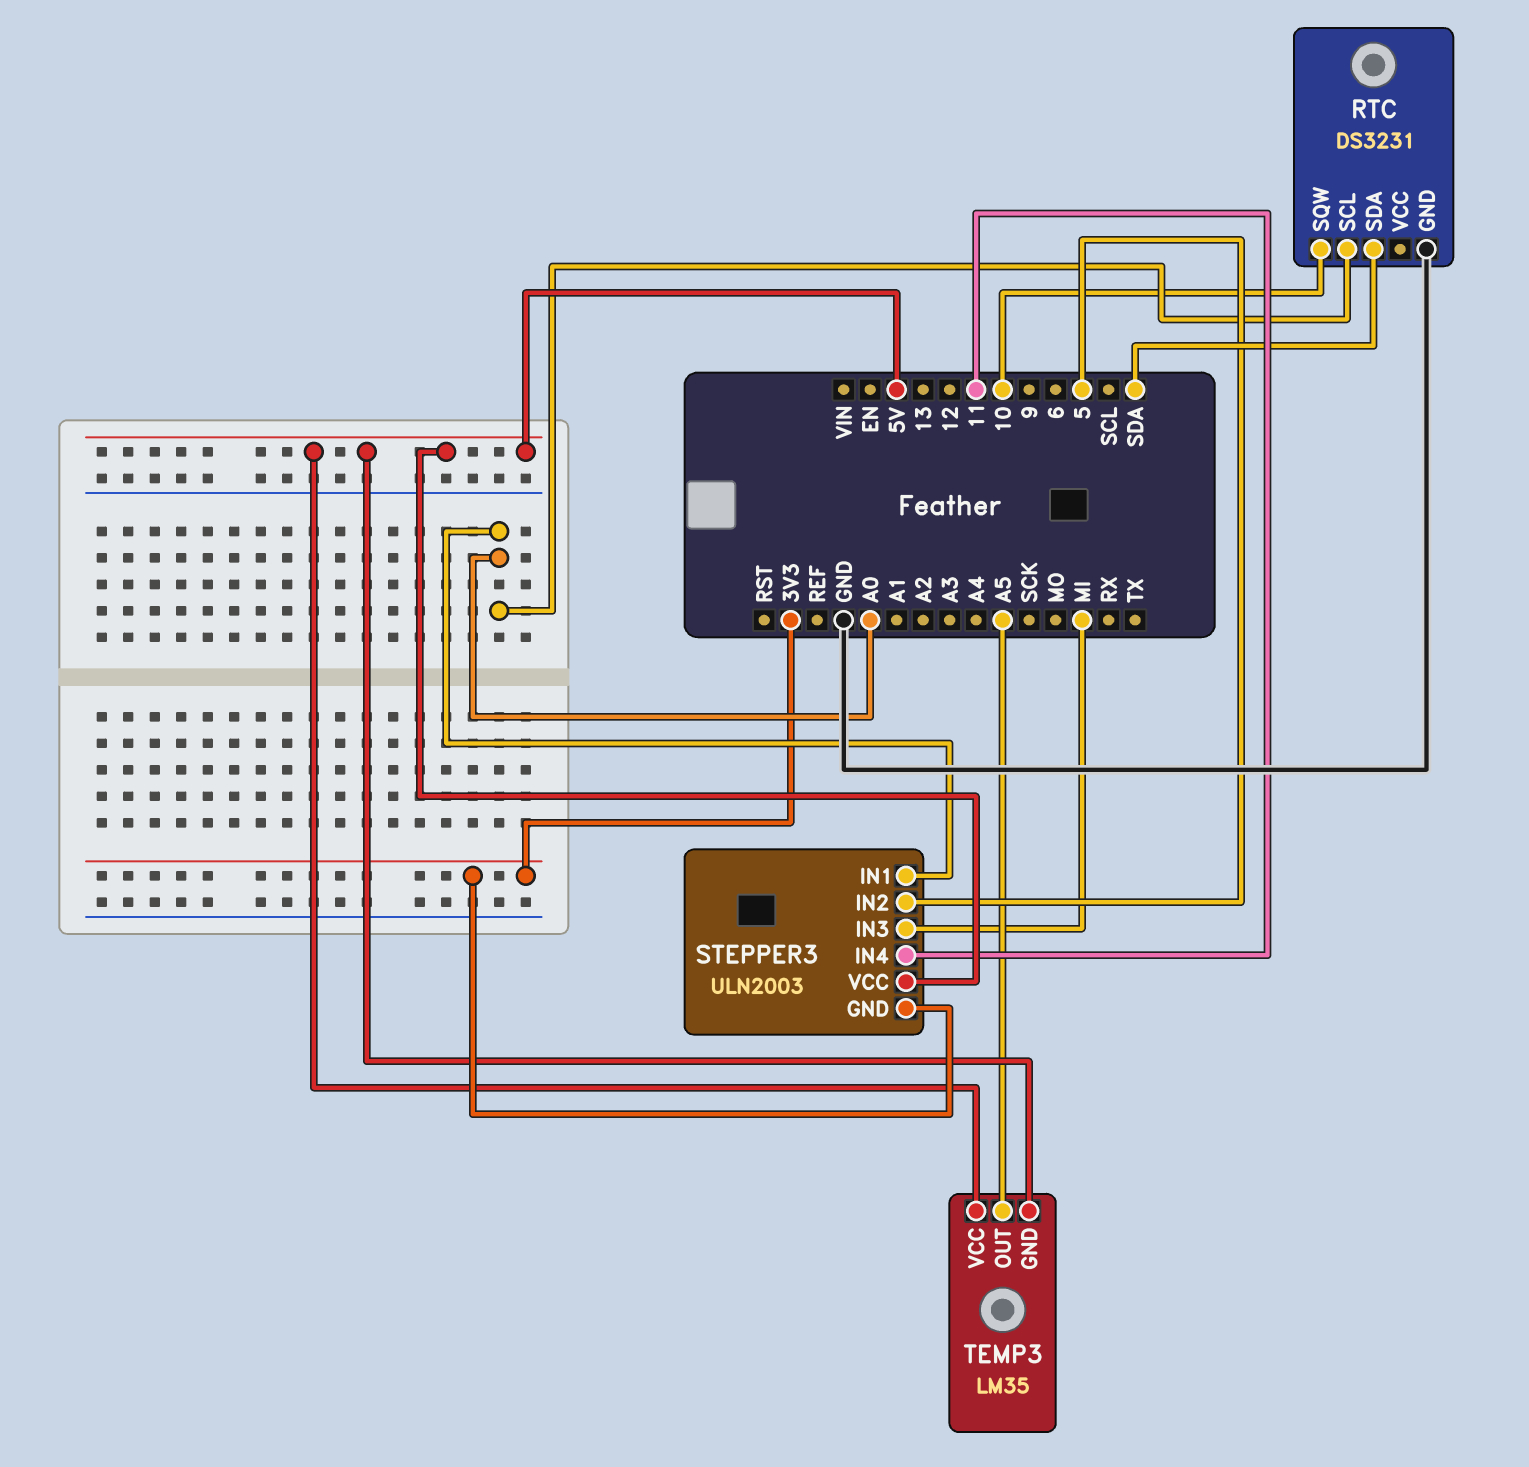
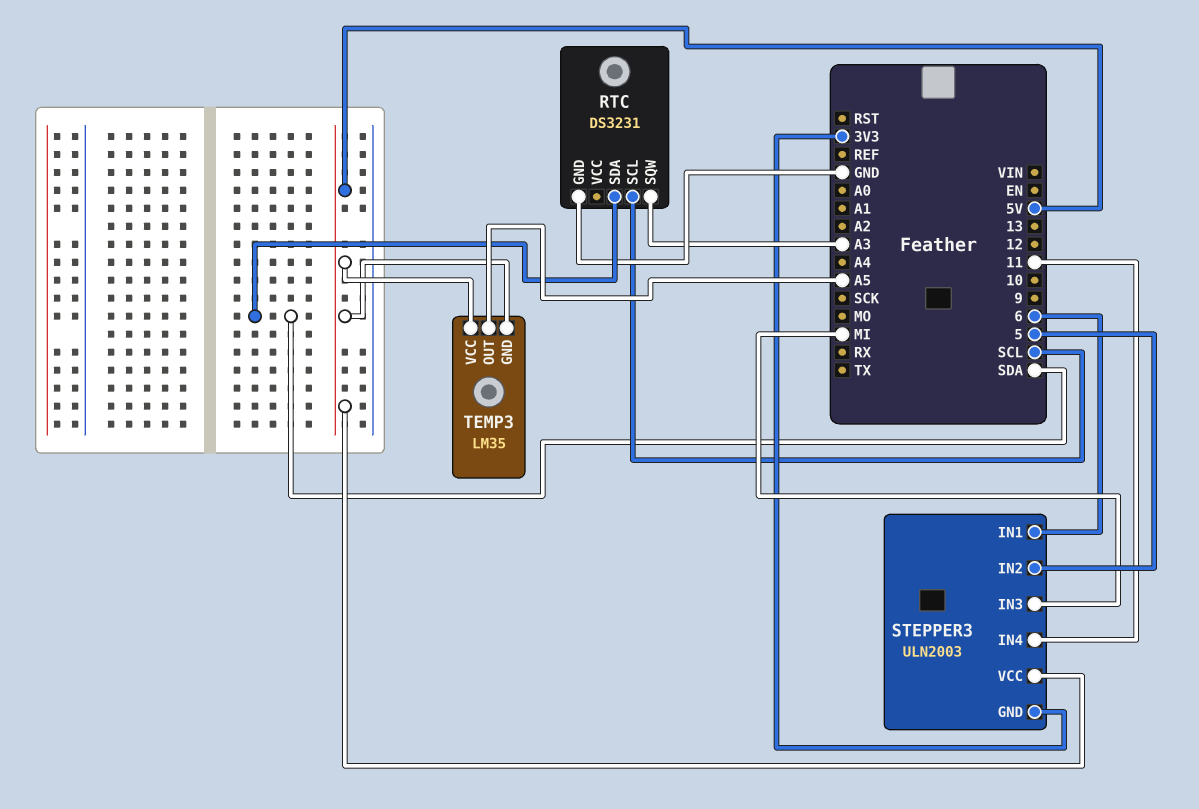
RTC pin SCL: A0 -> SCL
RTC pin SQW: 10 -> A3
STEPPER3 pin IN1: A0 -> 6

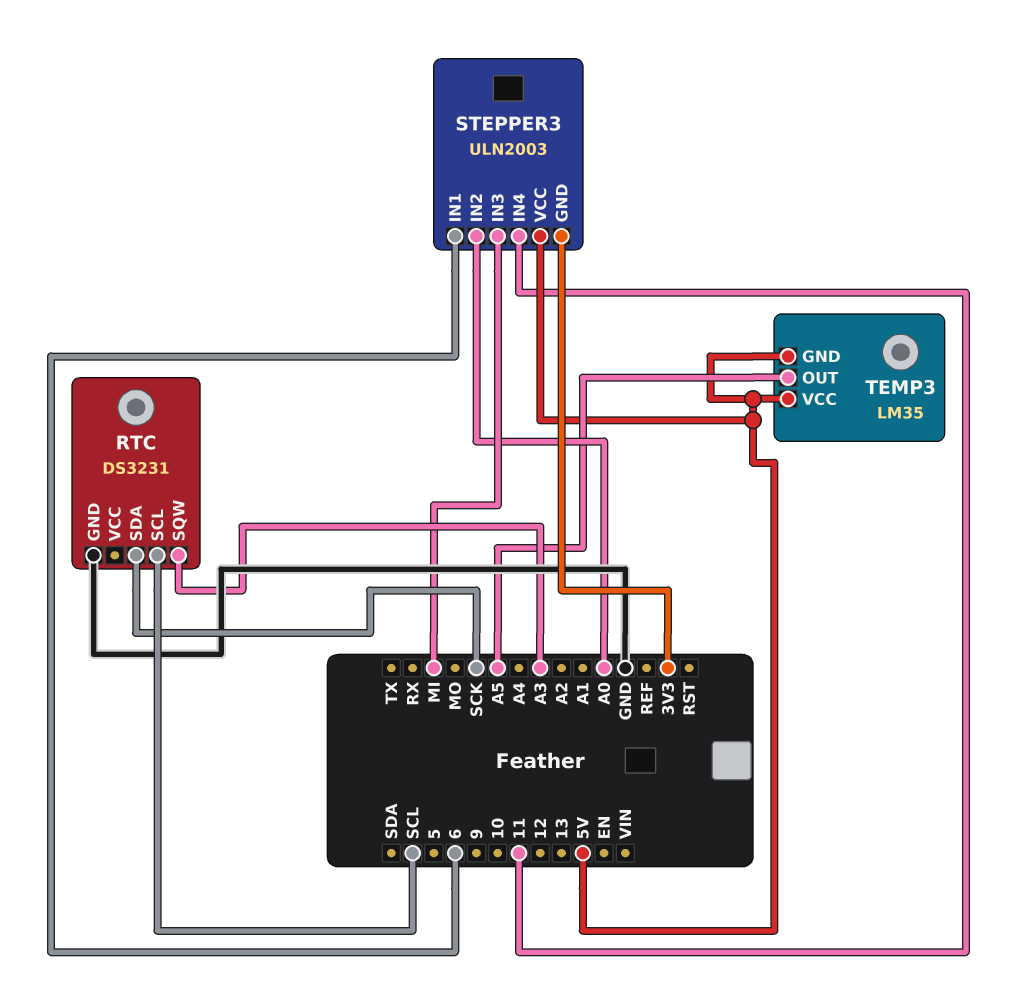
RTC pin SDA: SDA -> SCK
STEPPER3 pin IN2: 5 -> A0

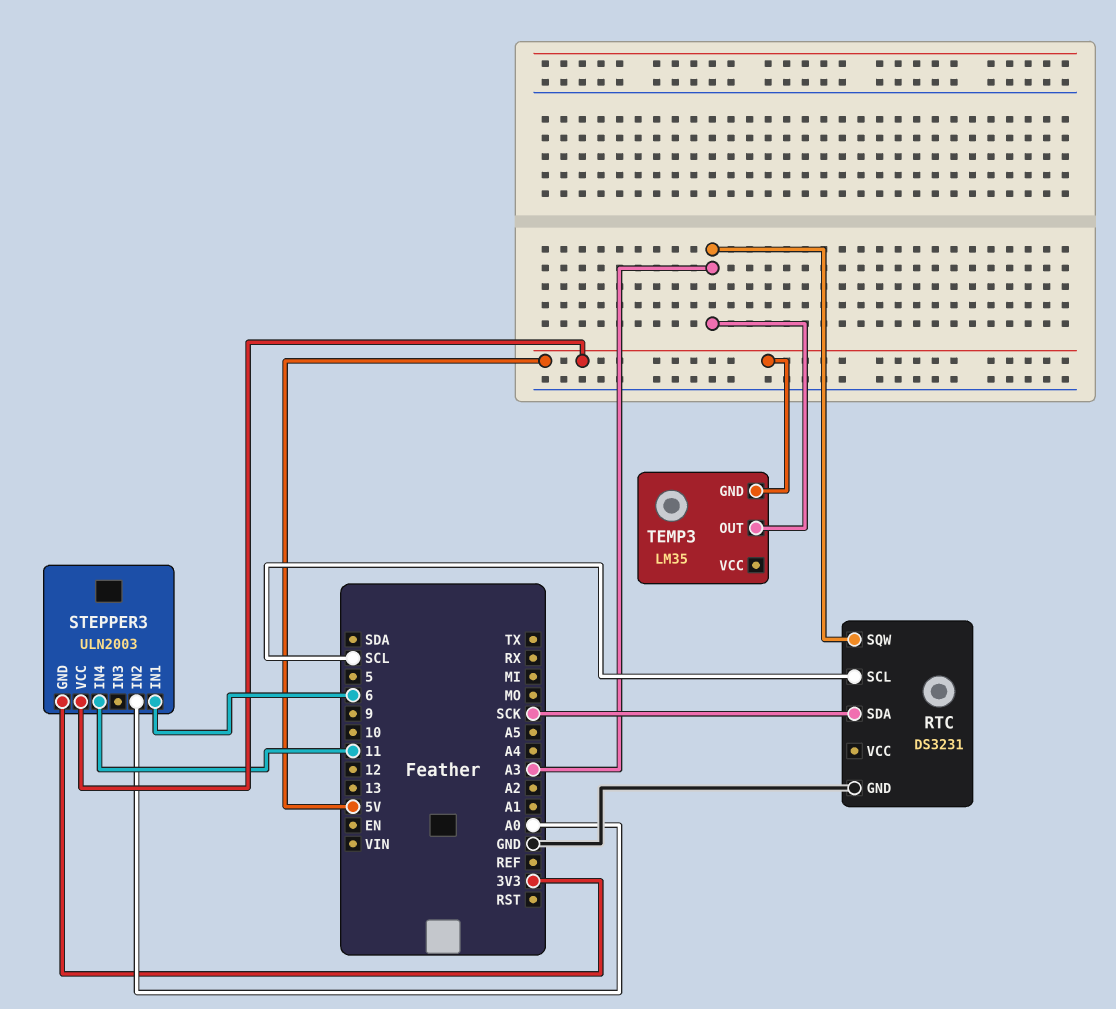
STEPPER3 pin IN3: MI -> none
TEMP3 pin OUT: A5 -> A3
TEMP3 pin VCC: 5V -> none

